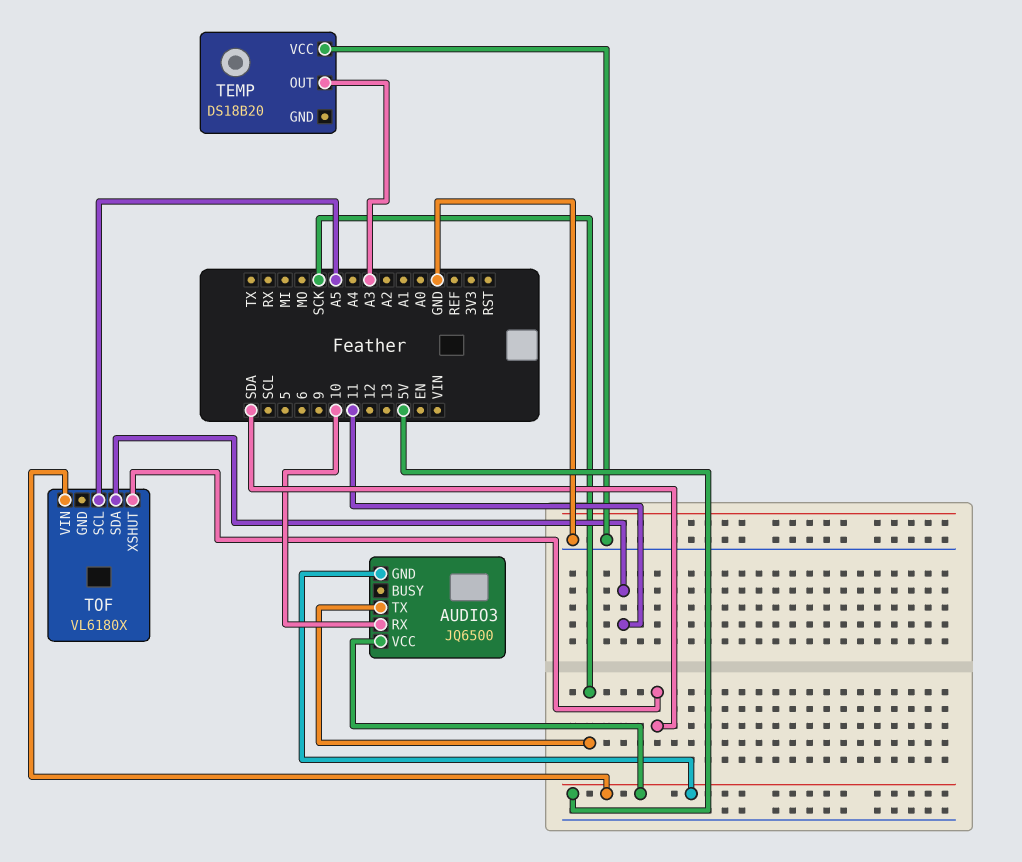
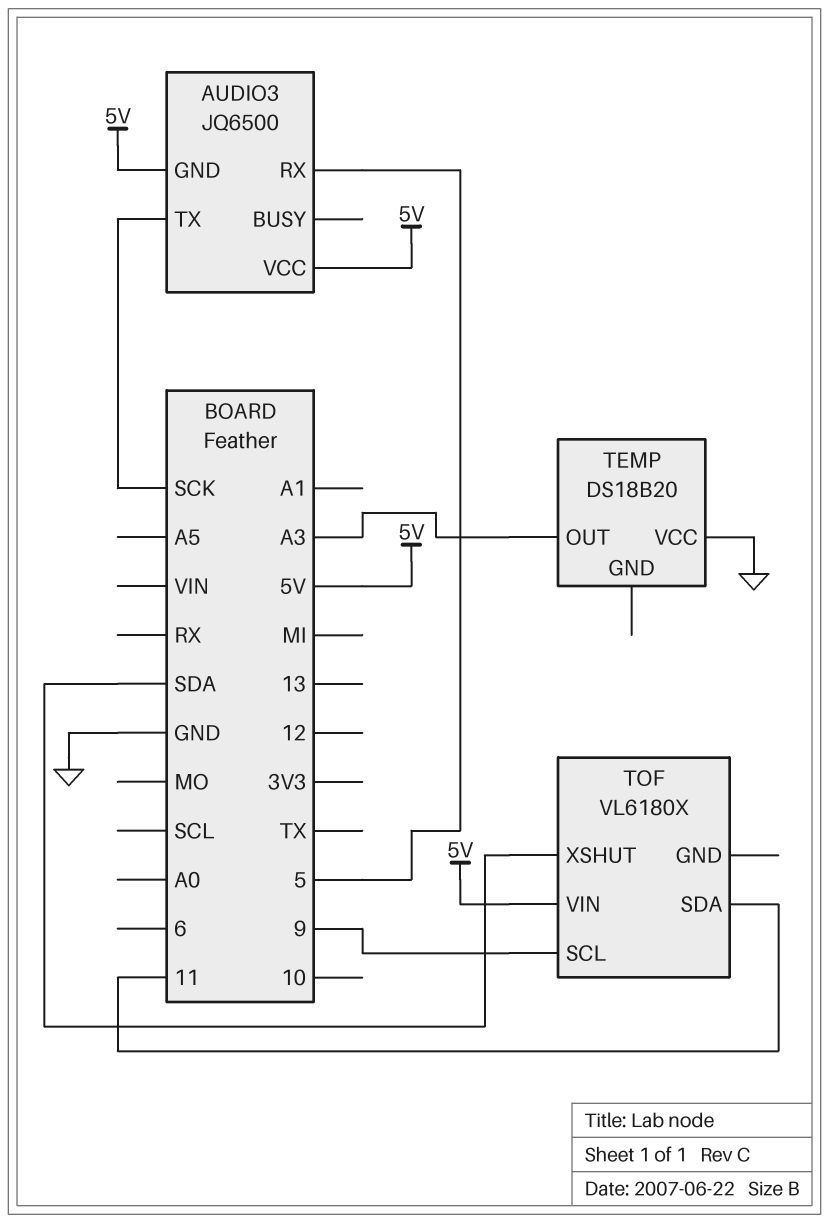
AUDIO3 pin RX: 10 -> 5
TOF pin SCL: A5 -> 9

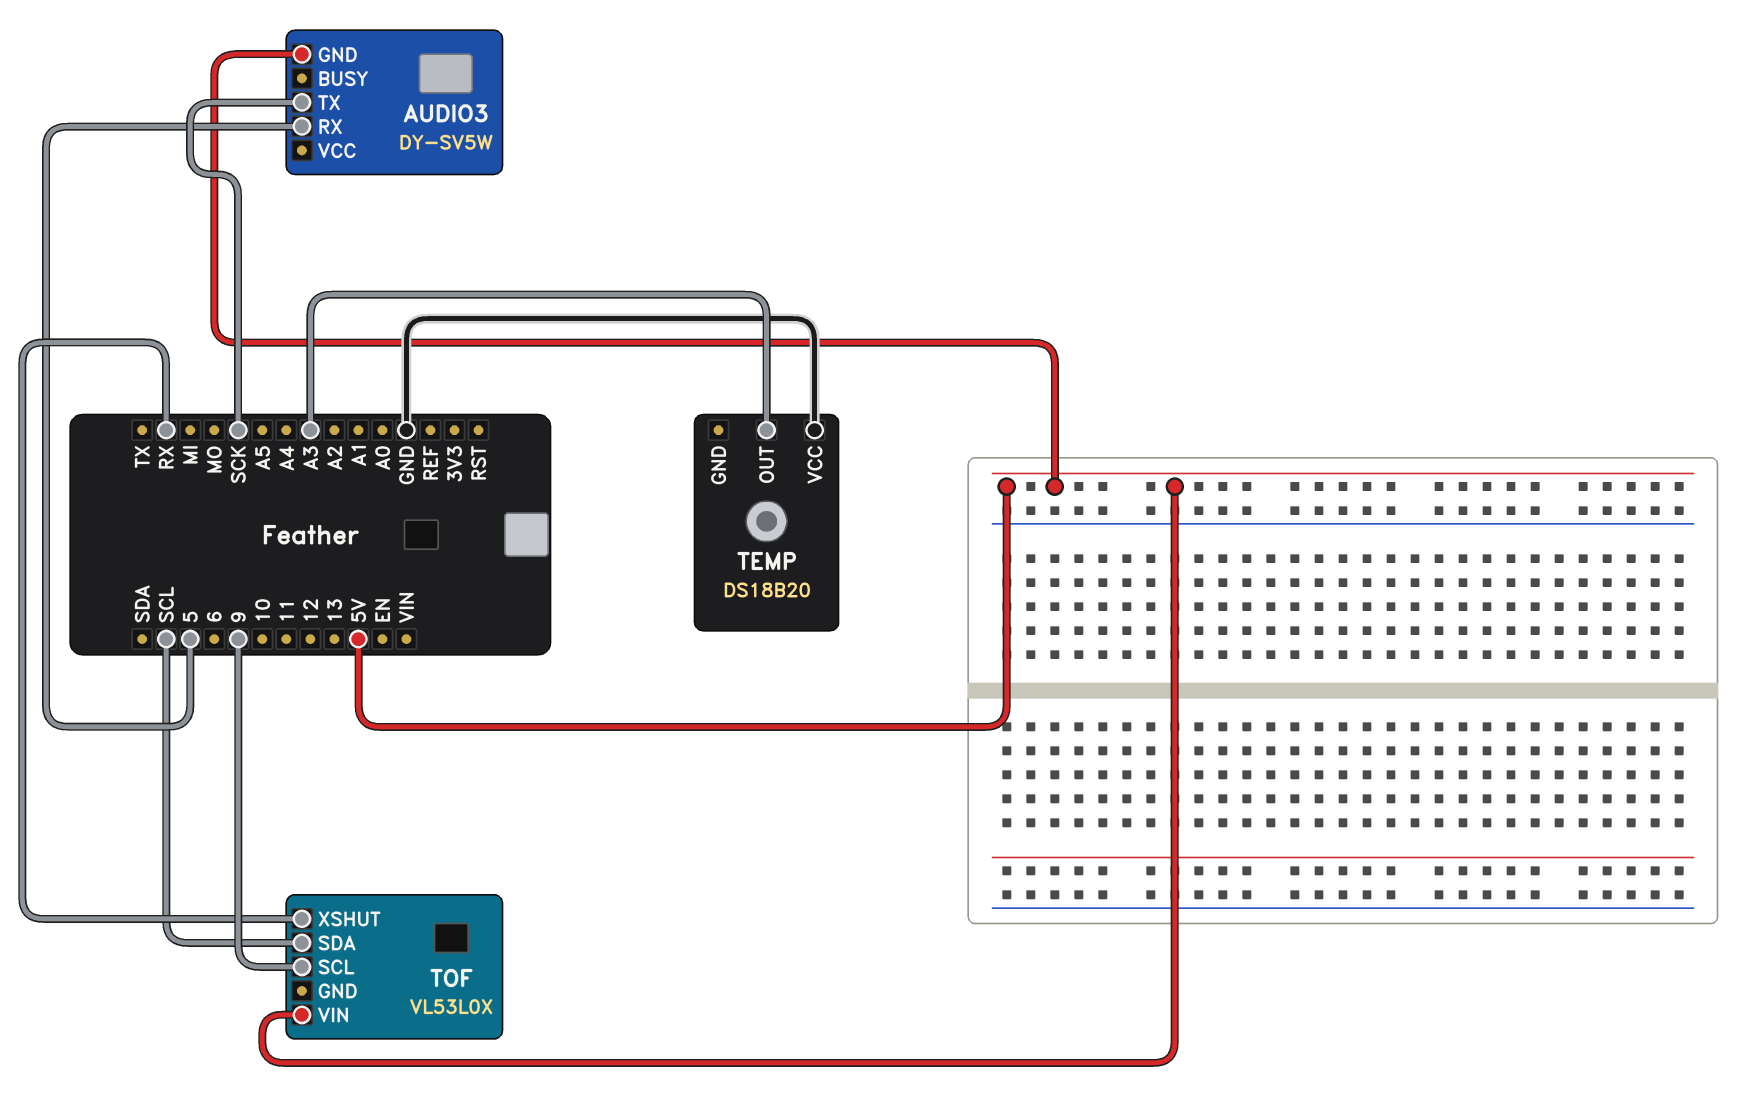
AUDIO3: JQ6500 -> DY-SV5W
AUDIO3 pin VCC: 5V -> none
TOF: VL6180X -> VL53L0X
TOF pin SDA: 11 -> SCL
TOF pin XSHUT: SDA -> RX

